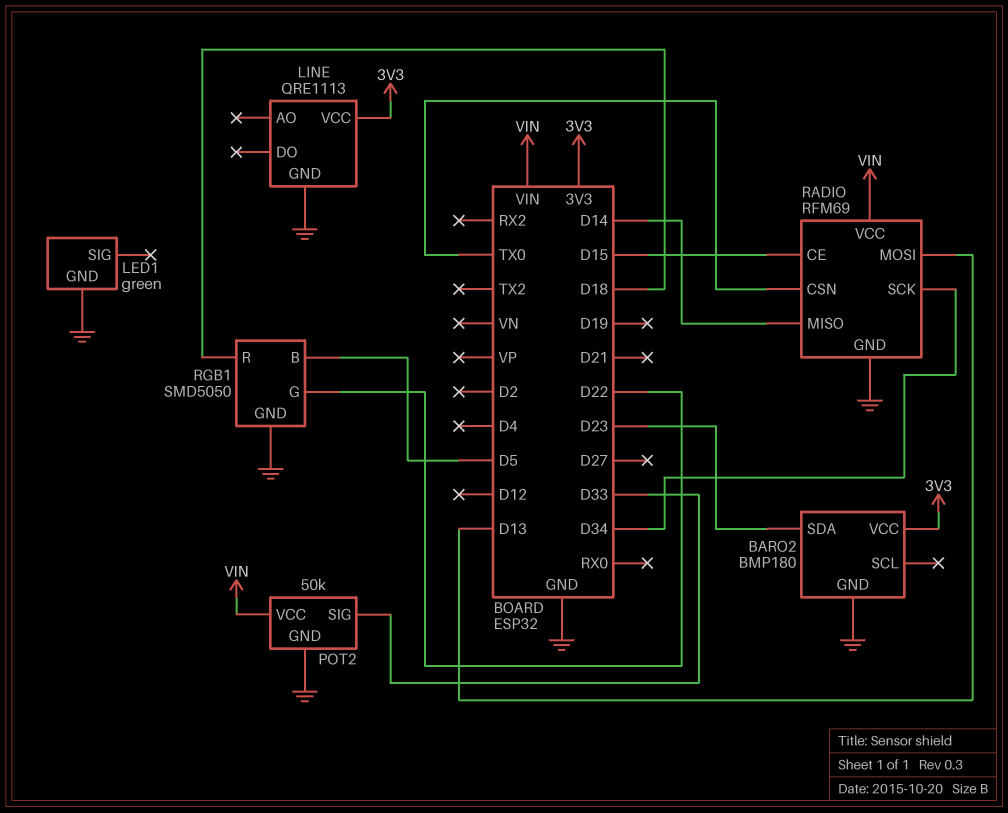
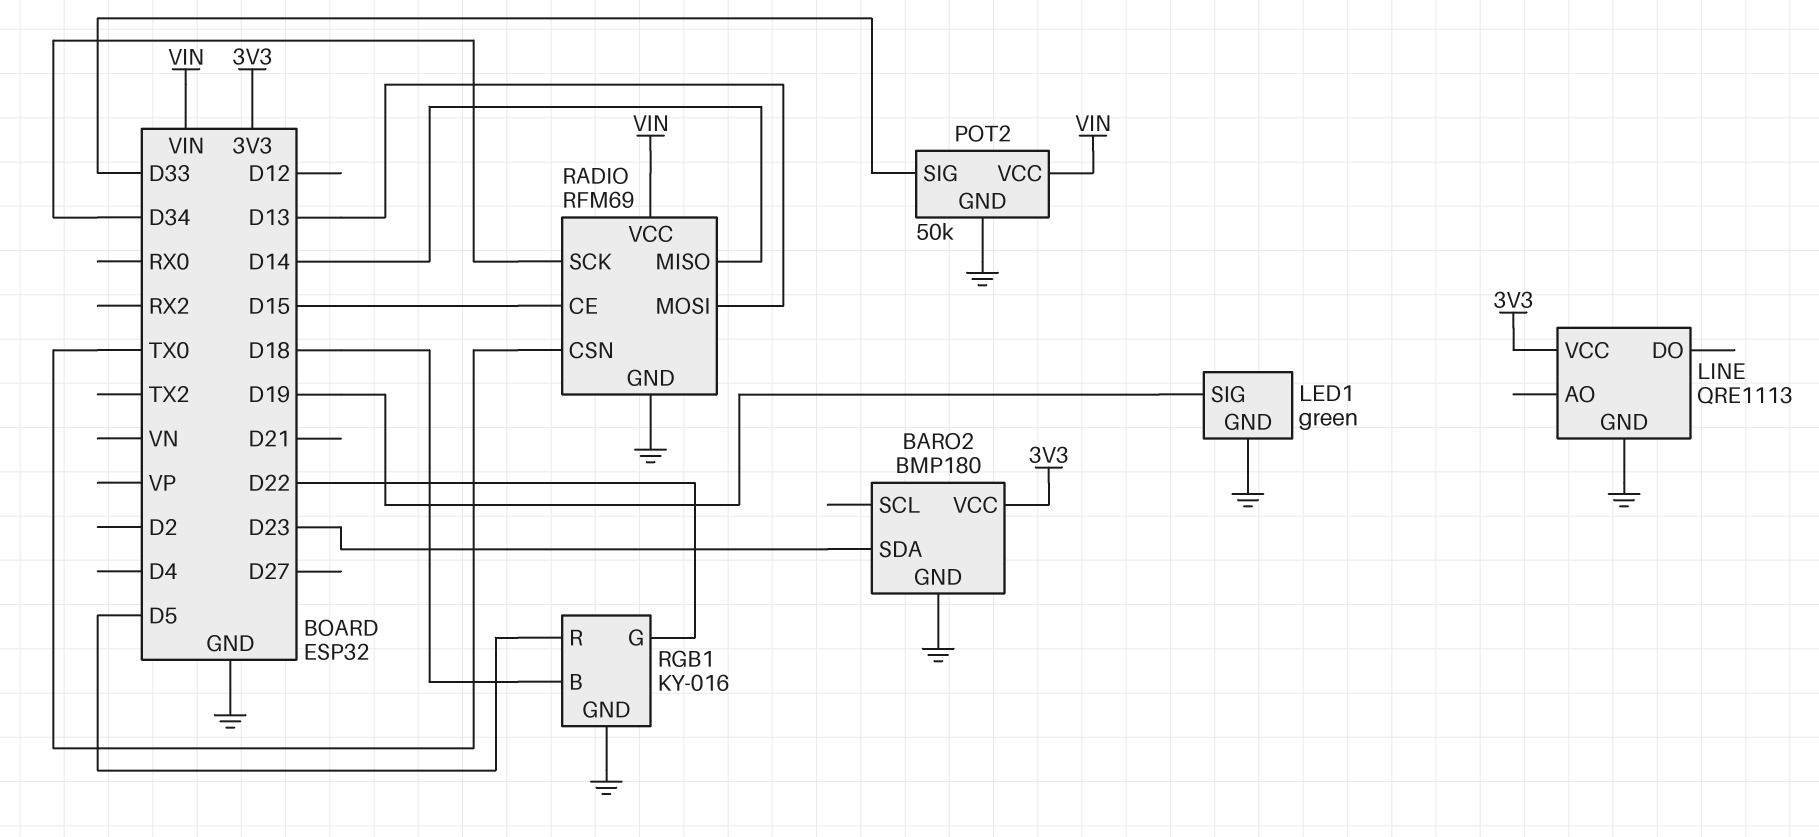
LED1 pin SIG: none -> D19
RGB1: SMD5050 -> KY-016
RGB1 pin B: D5 -> D18
RGB1 pin R: D18 -> D5

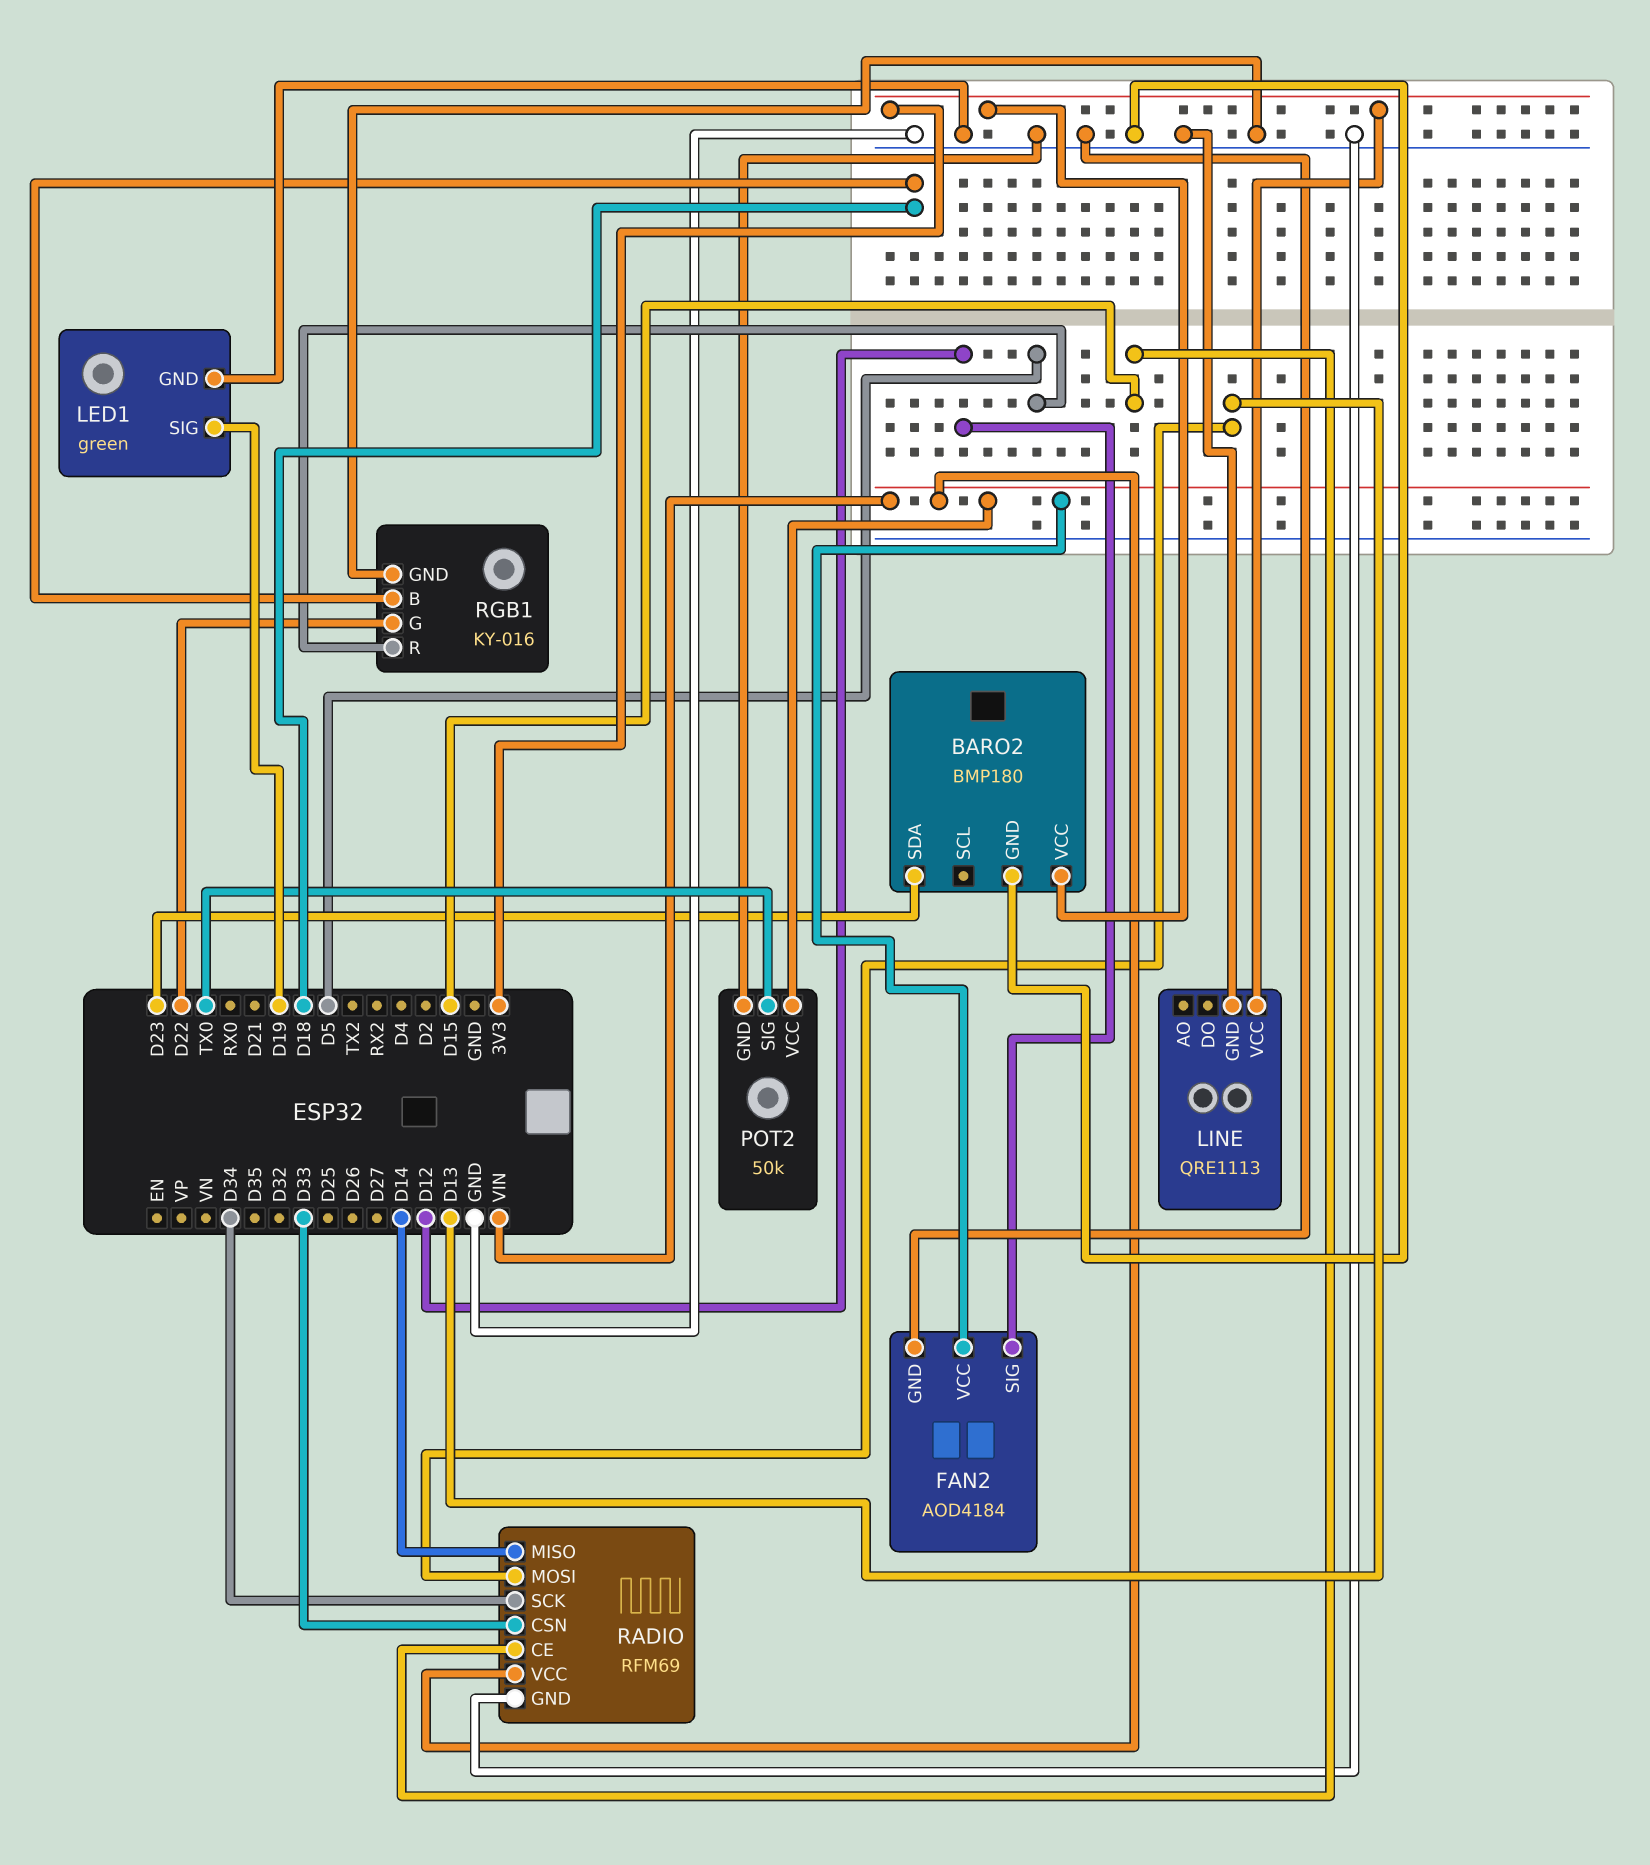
FAN2: none -> AOD4184
FAN2 pin GND: none -> GND
FAN2 pin SIG: none -> D12
FAN2 pin VCC: none -> VIN
POT2 pin SIG: D33 -> TX0
RADIO pin CSN: TX0 -> D33

